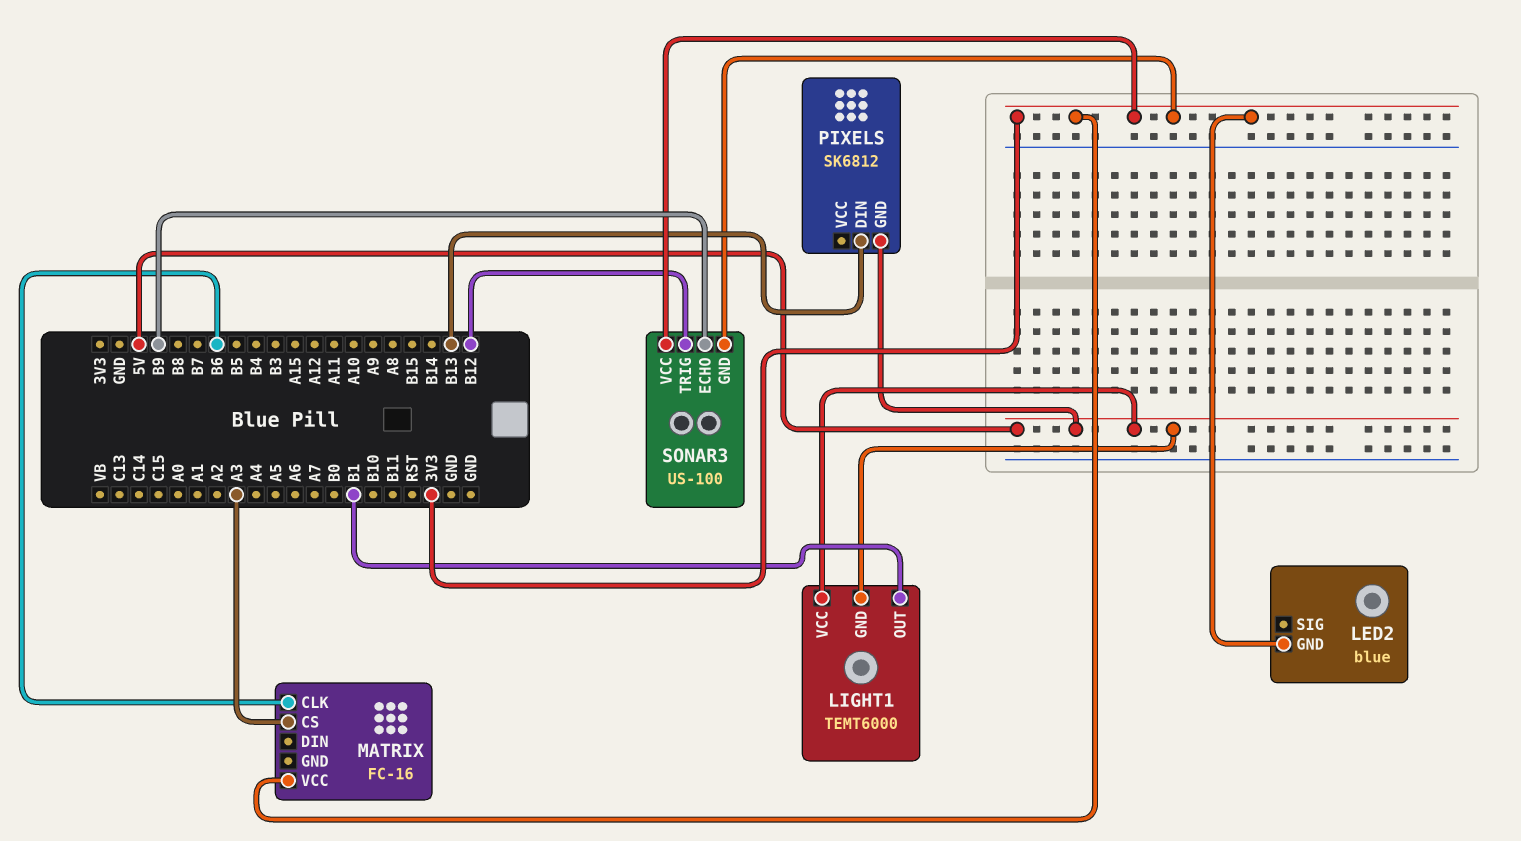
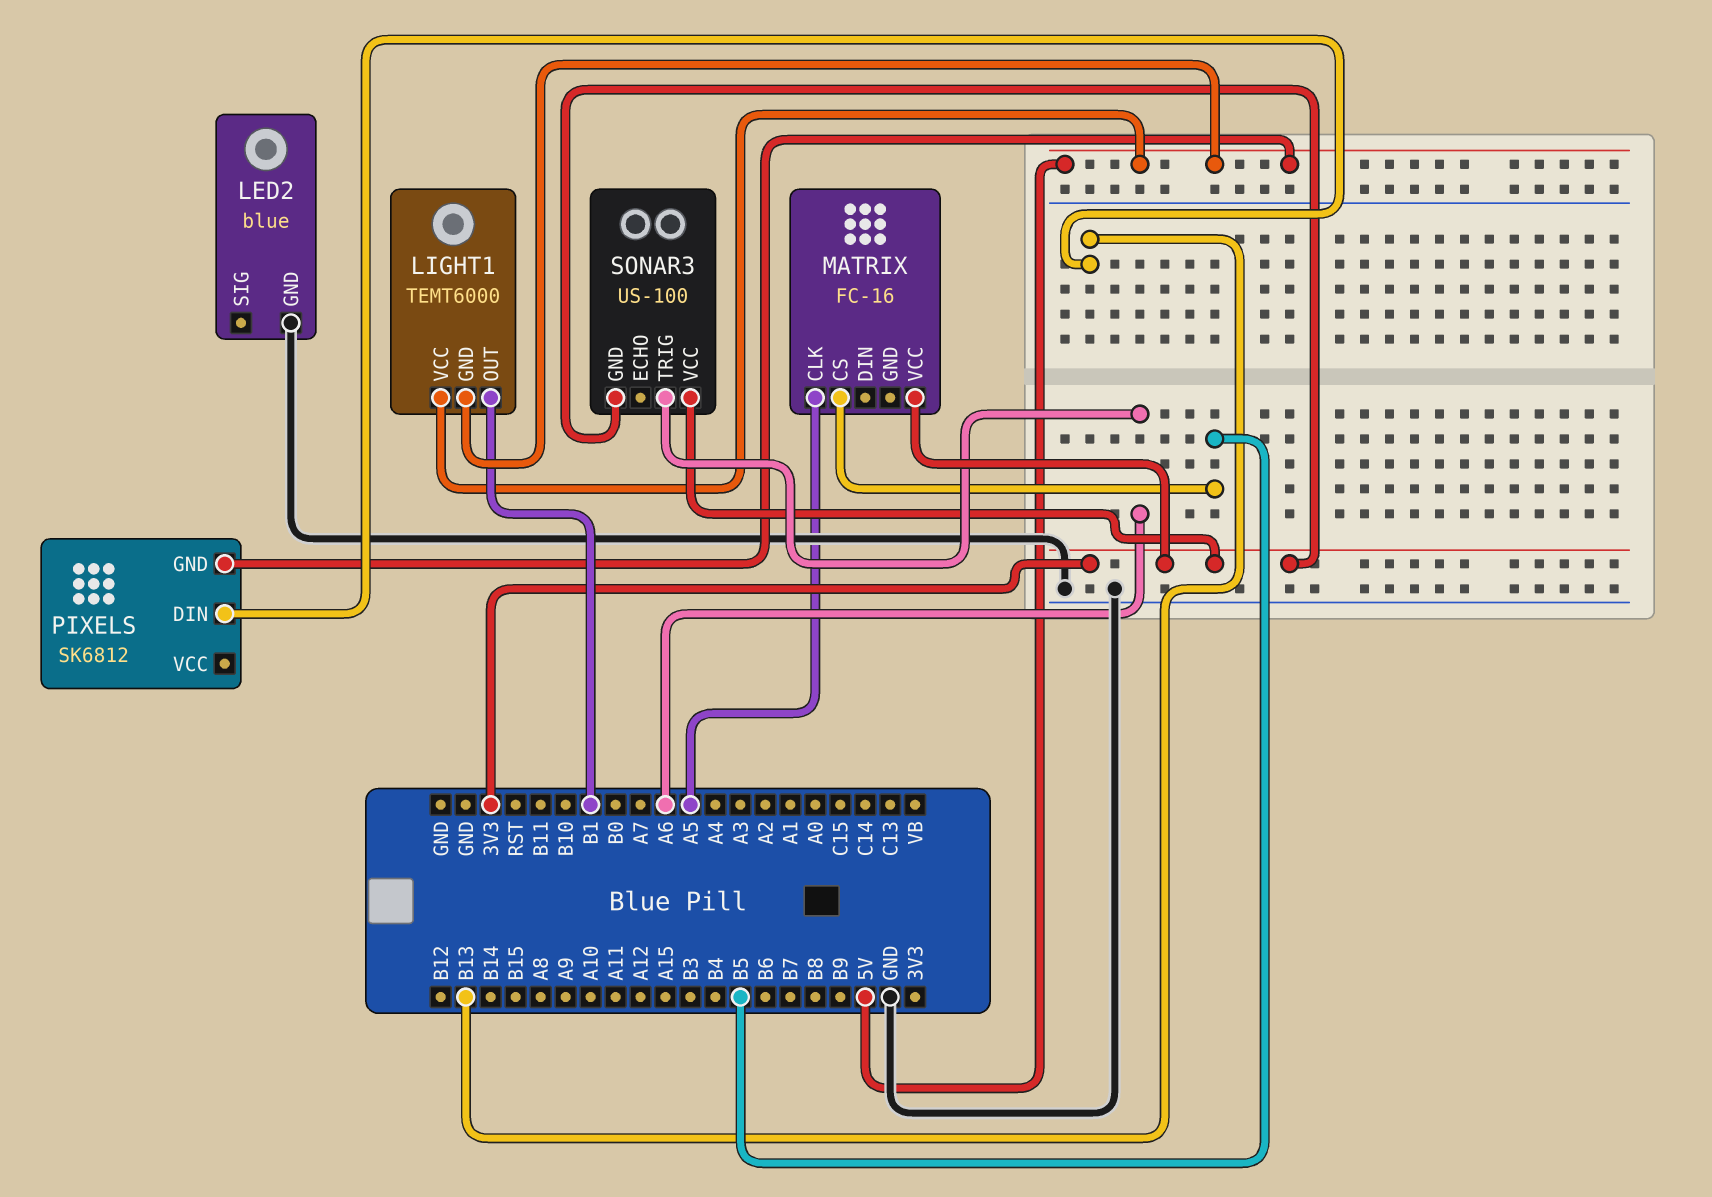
LED2 pin GND: 3V3 -> GND
MATRIX pin CLK: B6 -> A5
MATRIX pin CS: A3 -> B5
SONAR3 pin ECHO: B9 -> none
SONAR3 pin TRIG: B12 -> A6

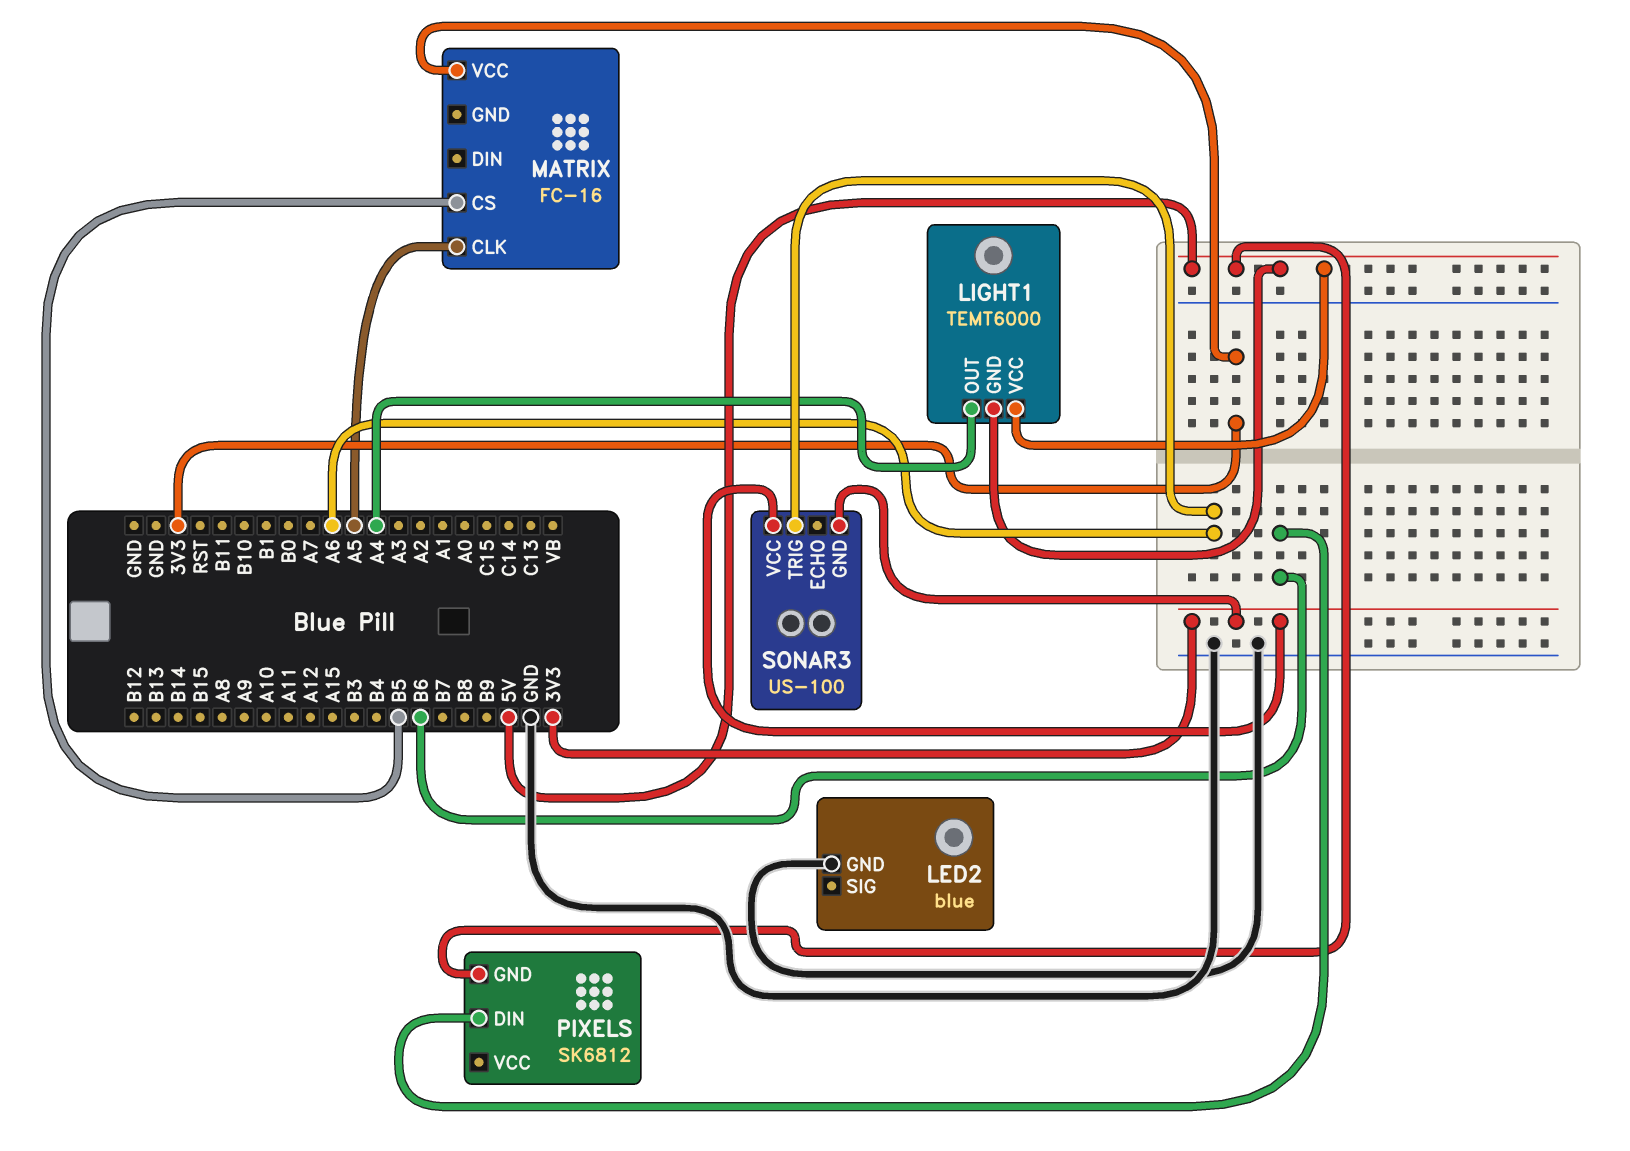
LIGHT1 pin OUT: B1 -> A4
PIXELS pin DIN: B13 -> B6

